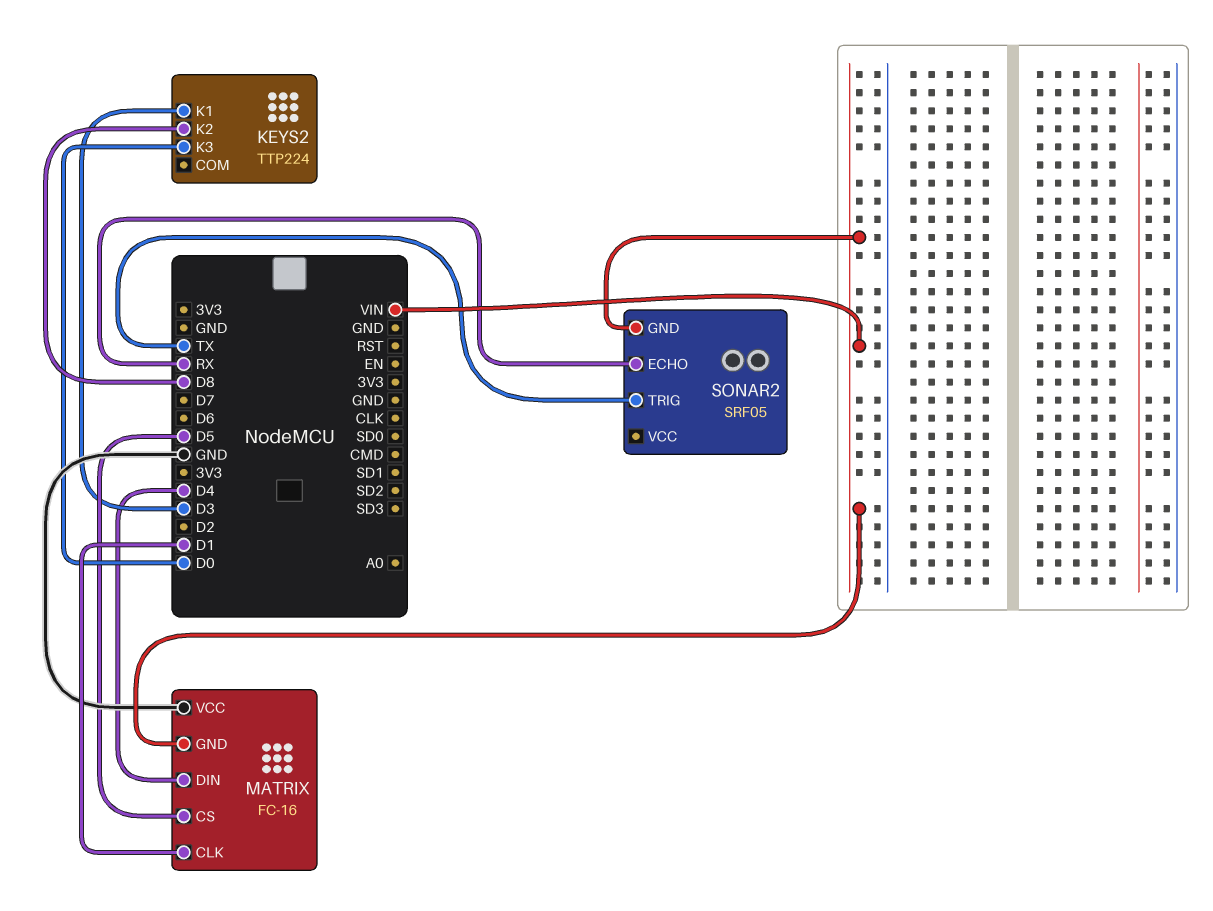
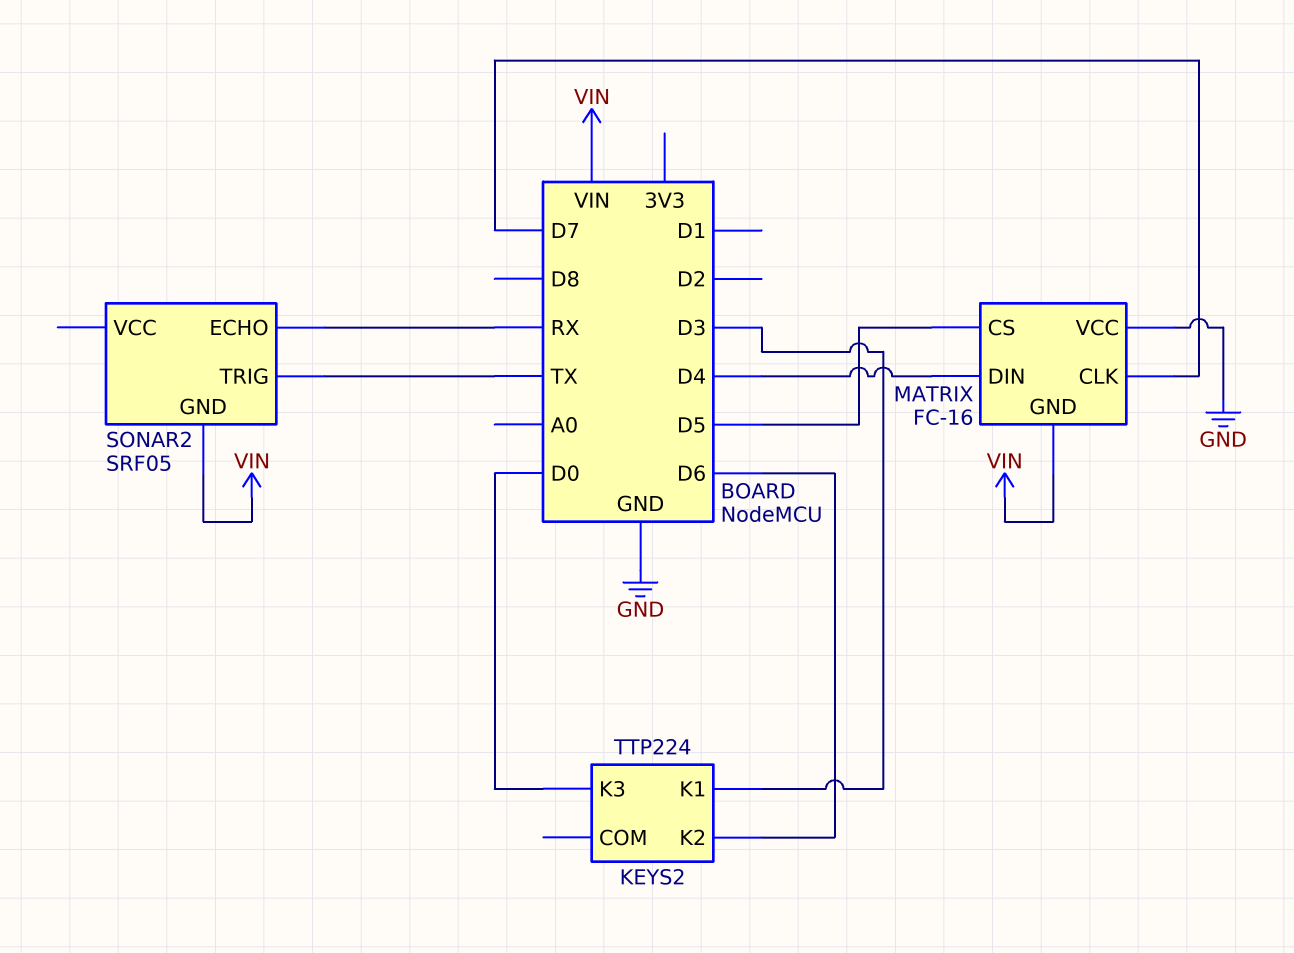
KEYS2 pin K2: D8 -> D6
MATRIX pin CLK: D1 -> D7

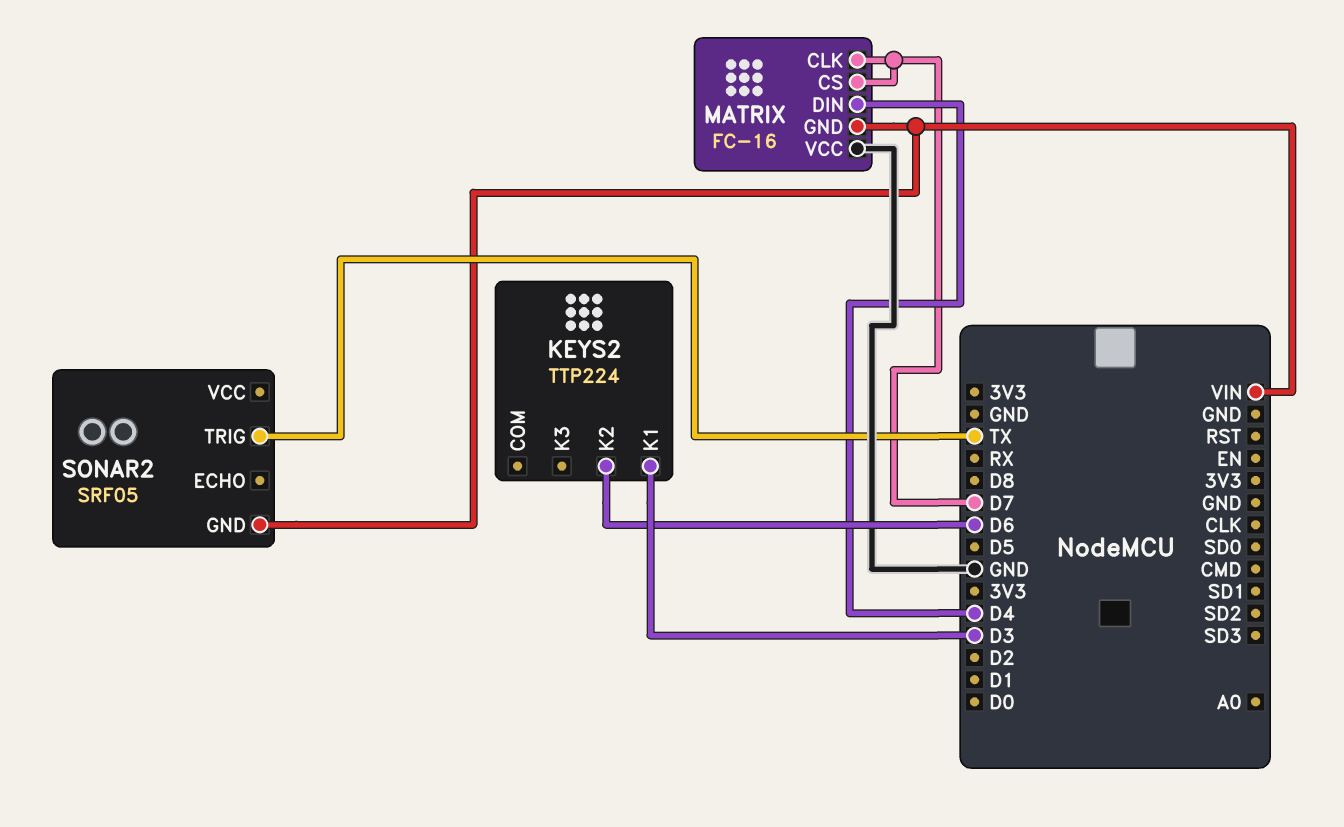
KEYS2 pin K3: D0 -> none
MATRIX pin CS: D5 -> D7
SONAR2 pin ECHO: RX -> none

